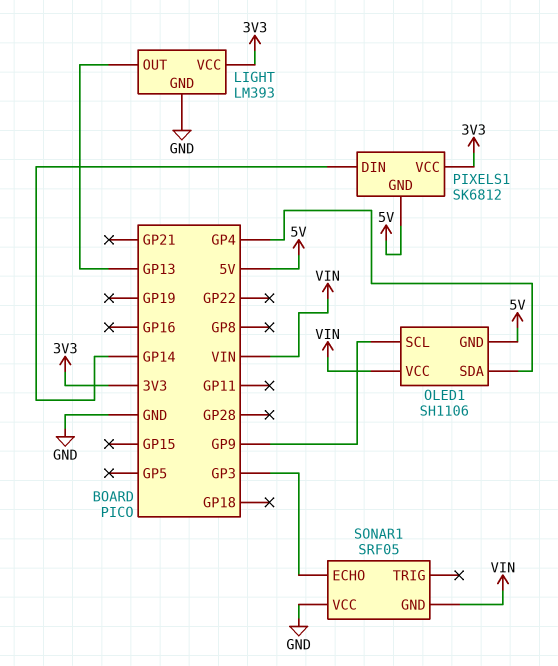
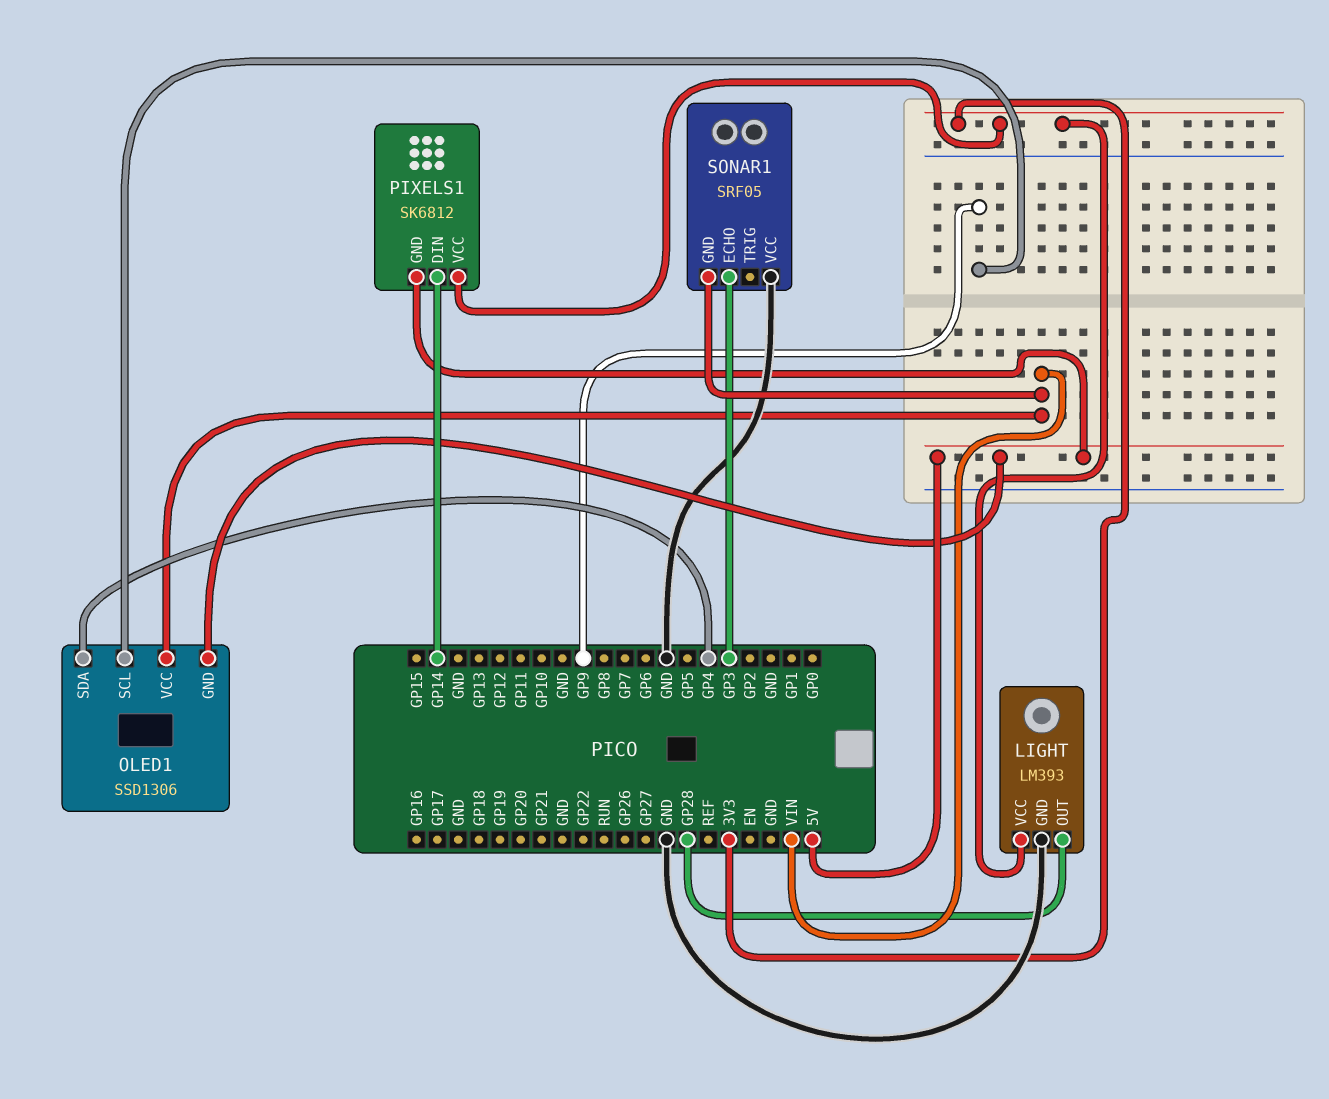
LIGHT pin OUT: GP13 -> GP28
OLED1: SH1106 -> SSD1306

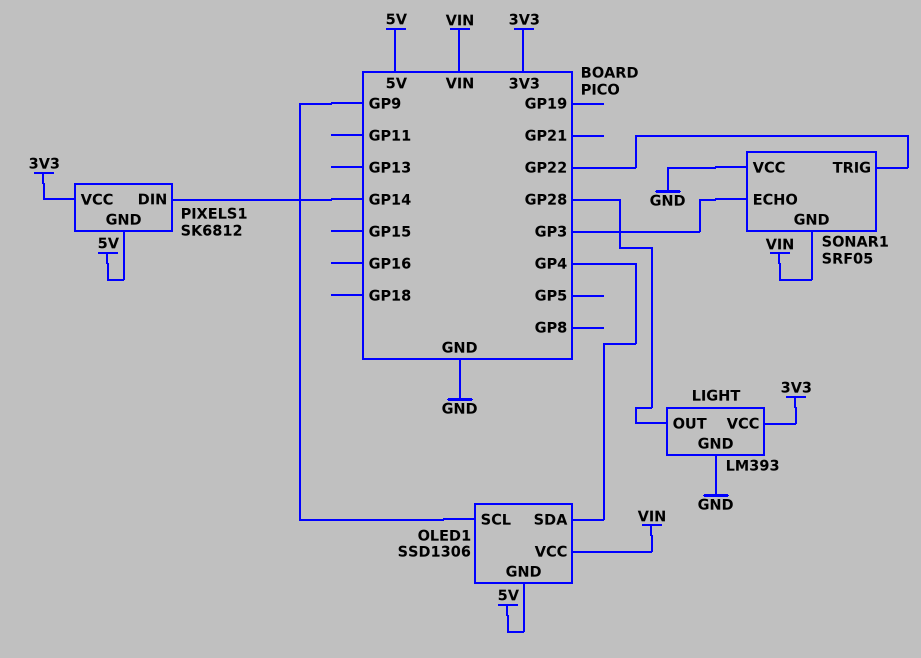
SONAR1 pin TRIG: none -> GP22

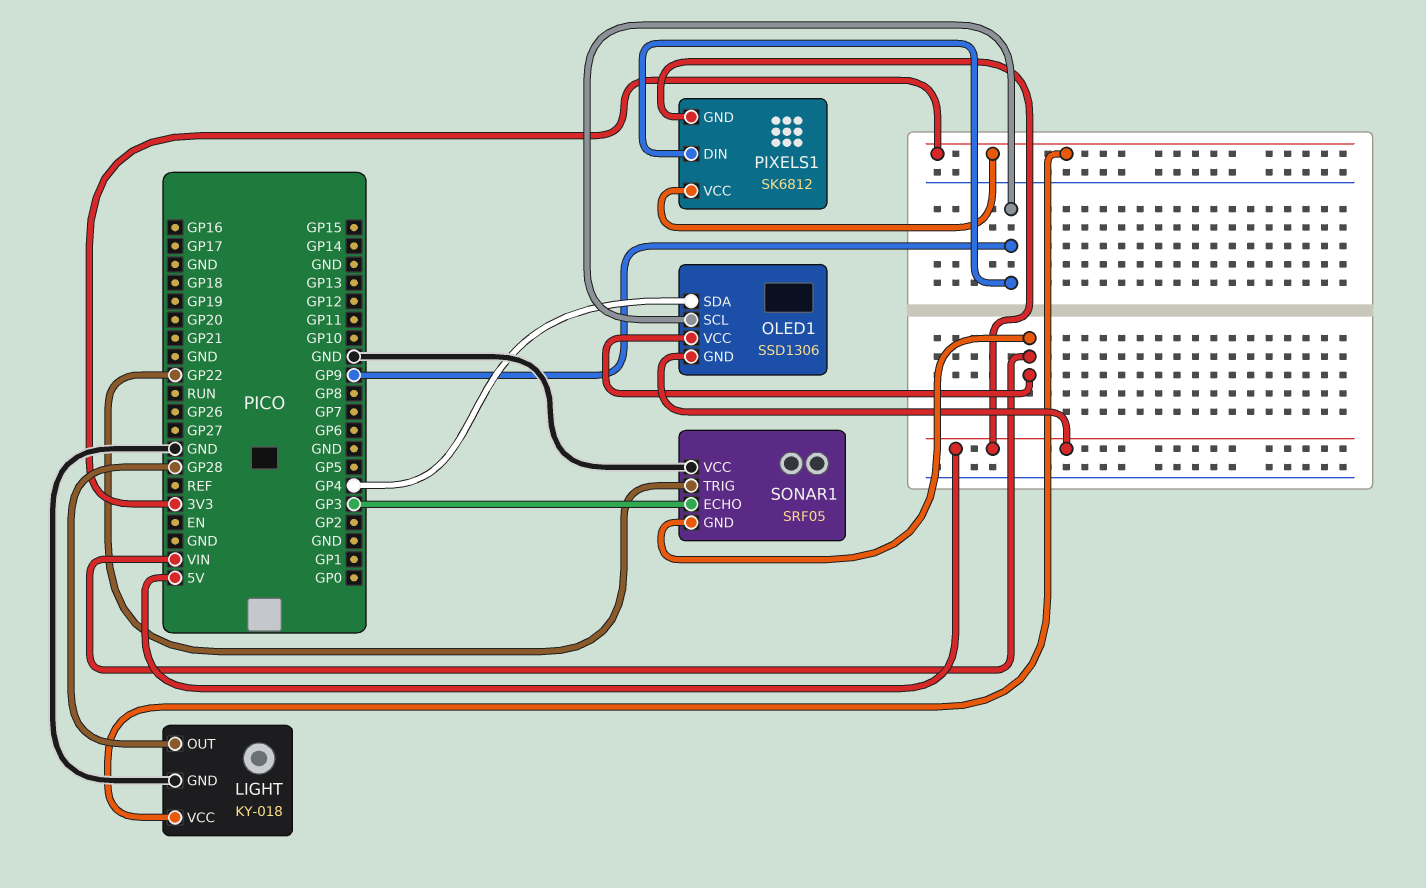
LIGHT: LM393 -> KY-018
PIXELS1 pin DIN: GP14 -> GP9

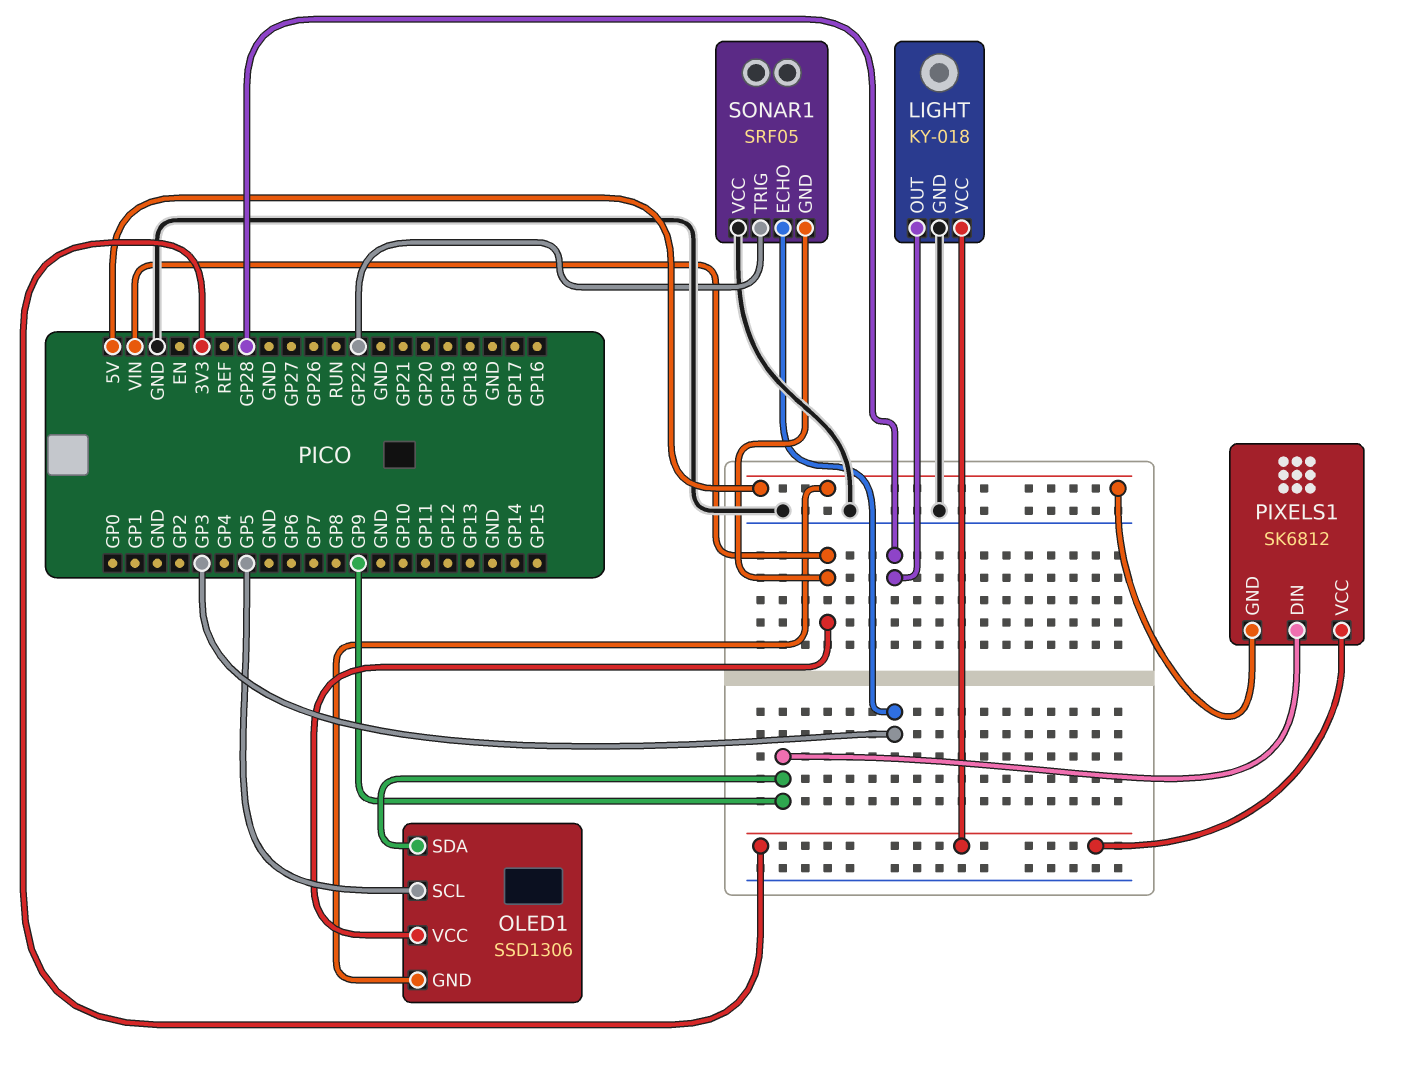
OLED1 pin SCL: GP9 -> GP5
OLED1 pin SDA: GP4 -> GP9

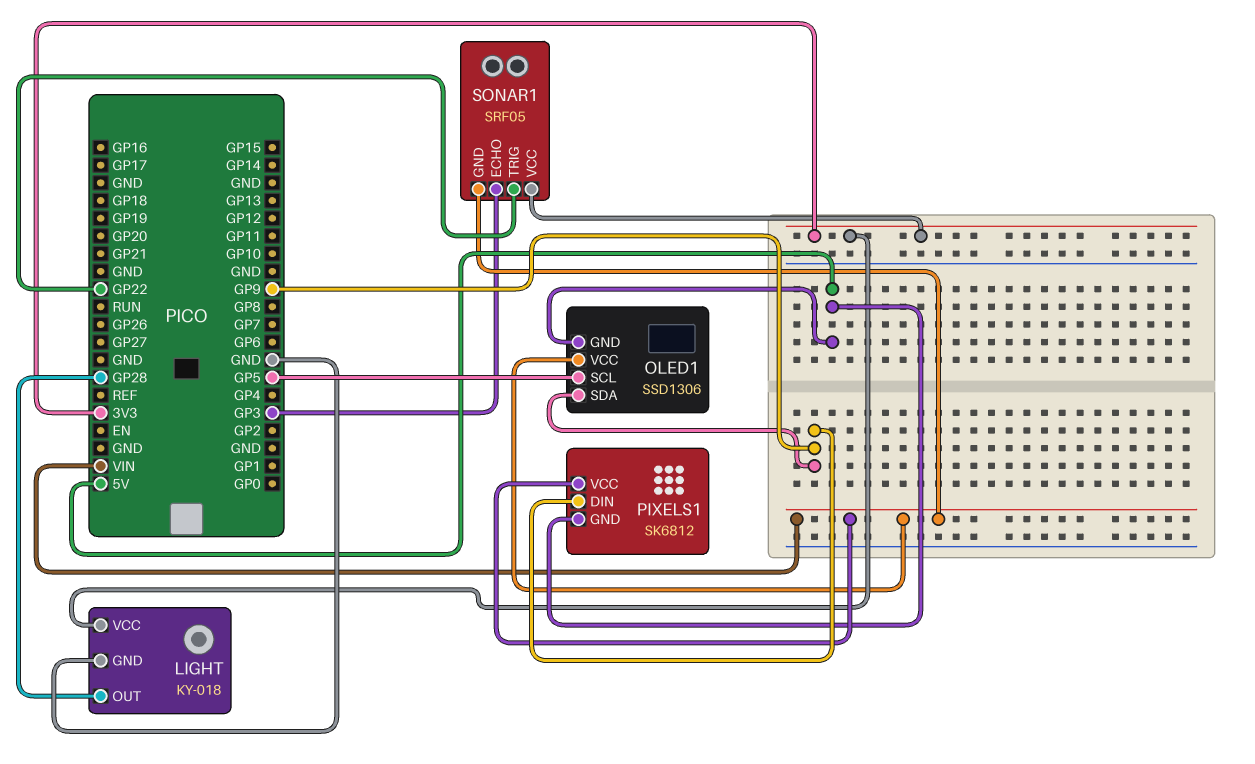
PIXELS1 pin VCC: 3V3 -> VIN
SONAR1 pin VCC: GND -> 3V3

